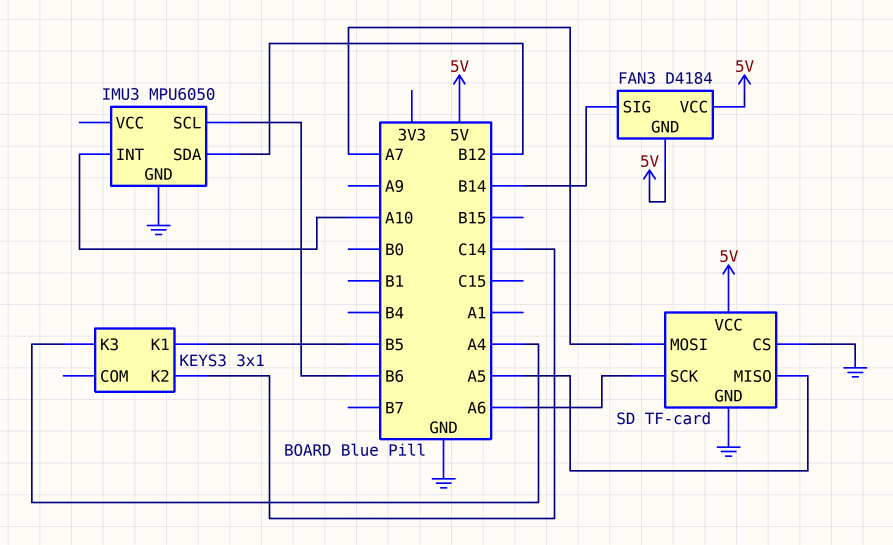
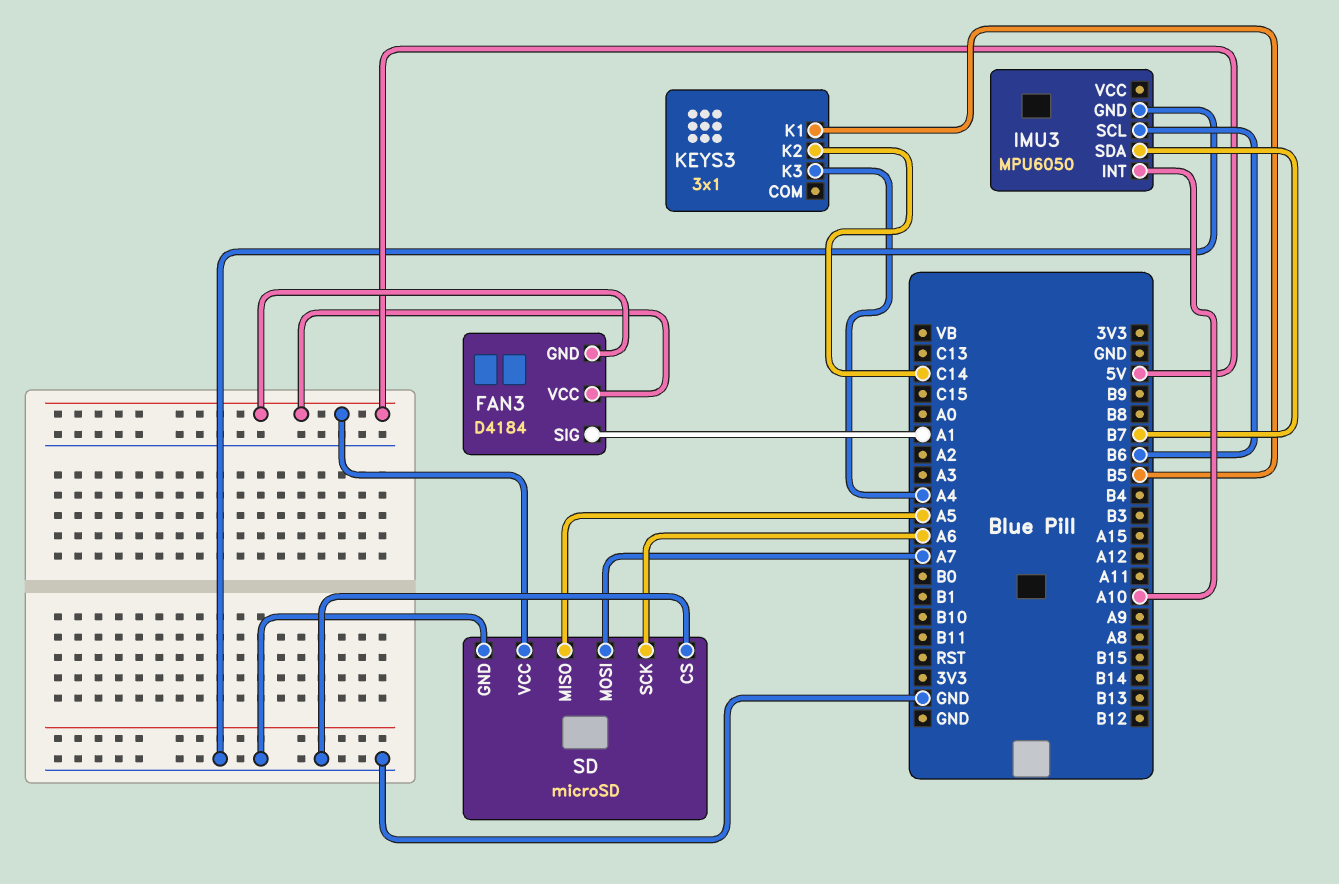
FAN3 pin SIG: B14 -> A1
IMU3 pin SDA: B12 -> B7
SD: TF-card -> microSD

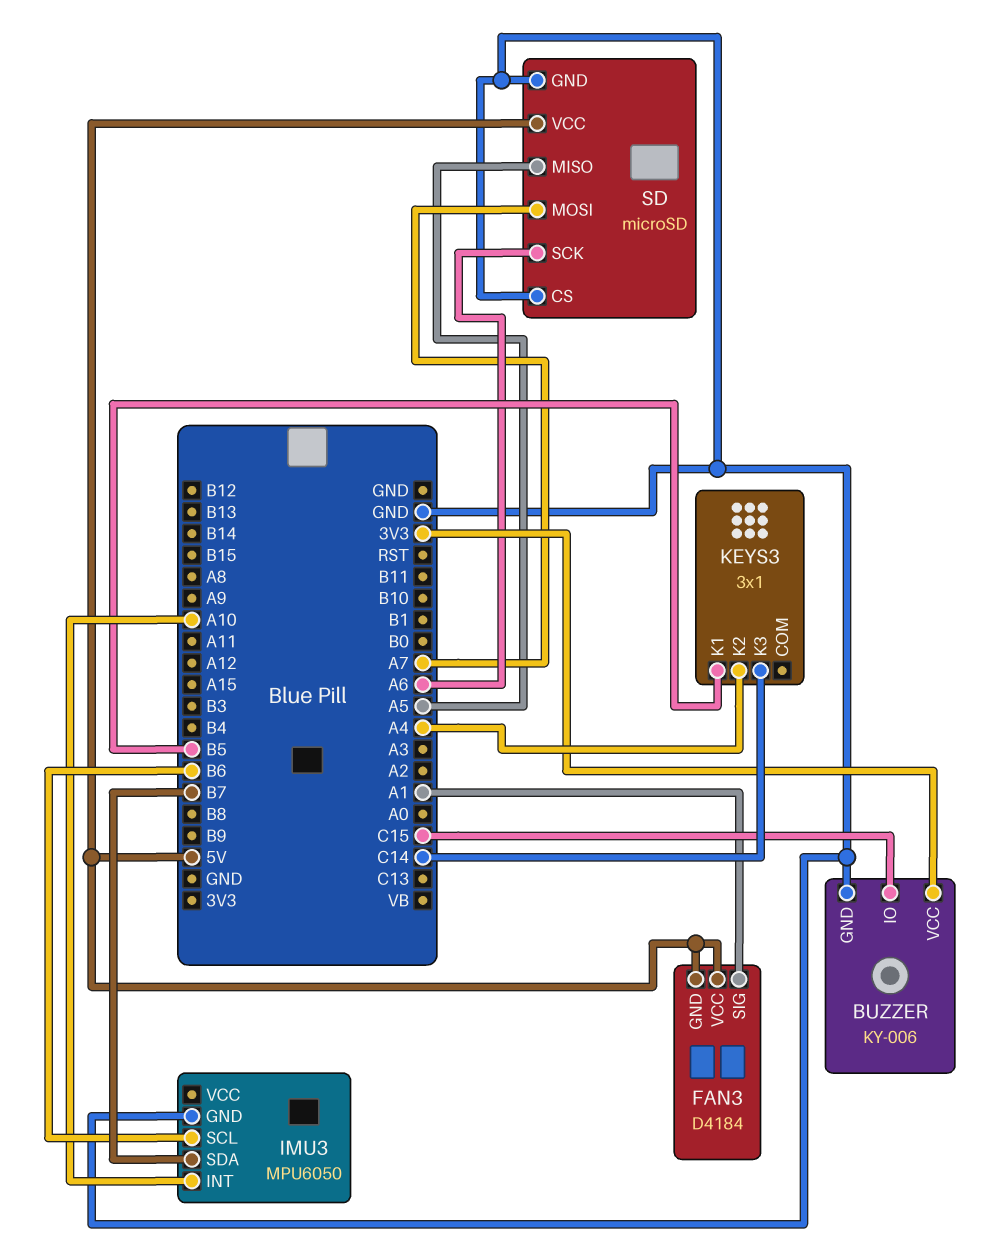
BUZZER: none -> KY-006
BUZZER pin GND: none -> GND
BUZZER pin IO: none -> C15
BUZZER pin VCC: none -> 3V3
KEYS3 pin K2: C14 -> A4
KEYS3 pin K3: A4 -> C14

